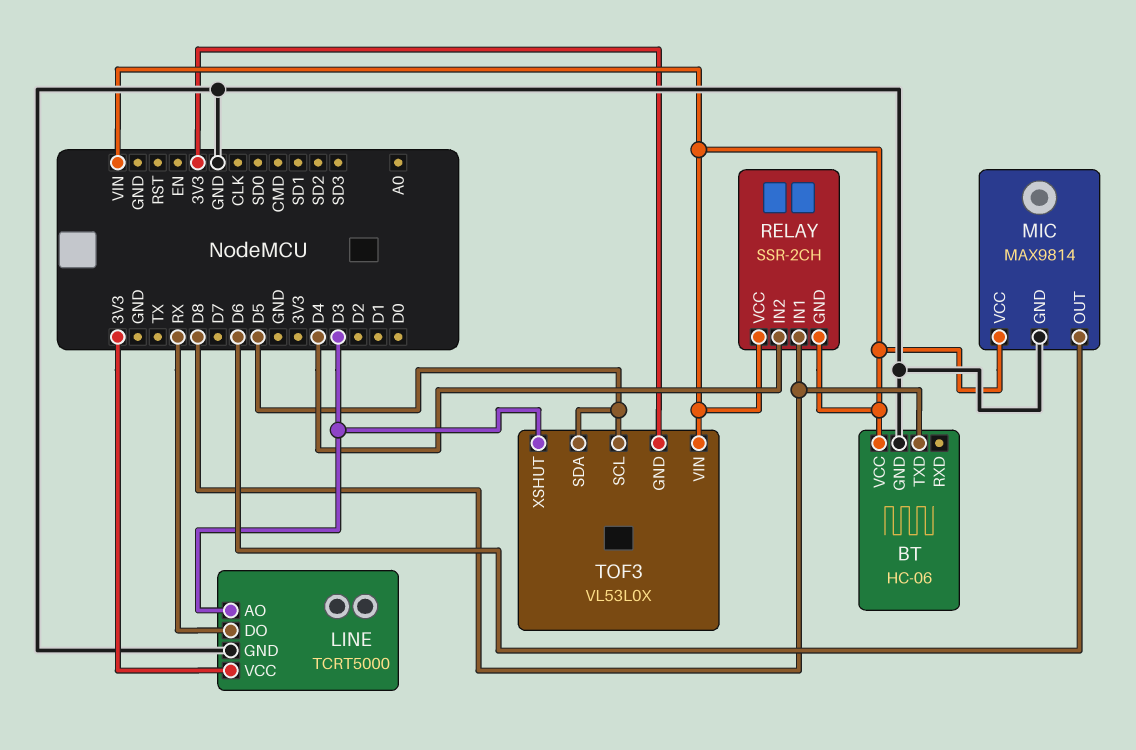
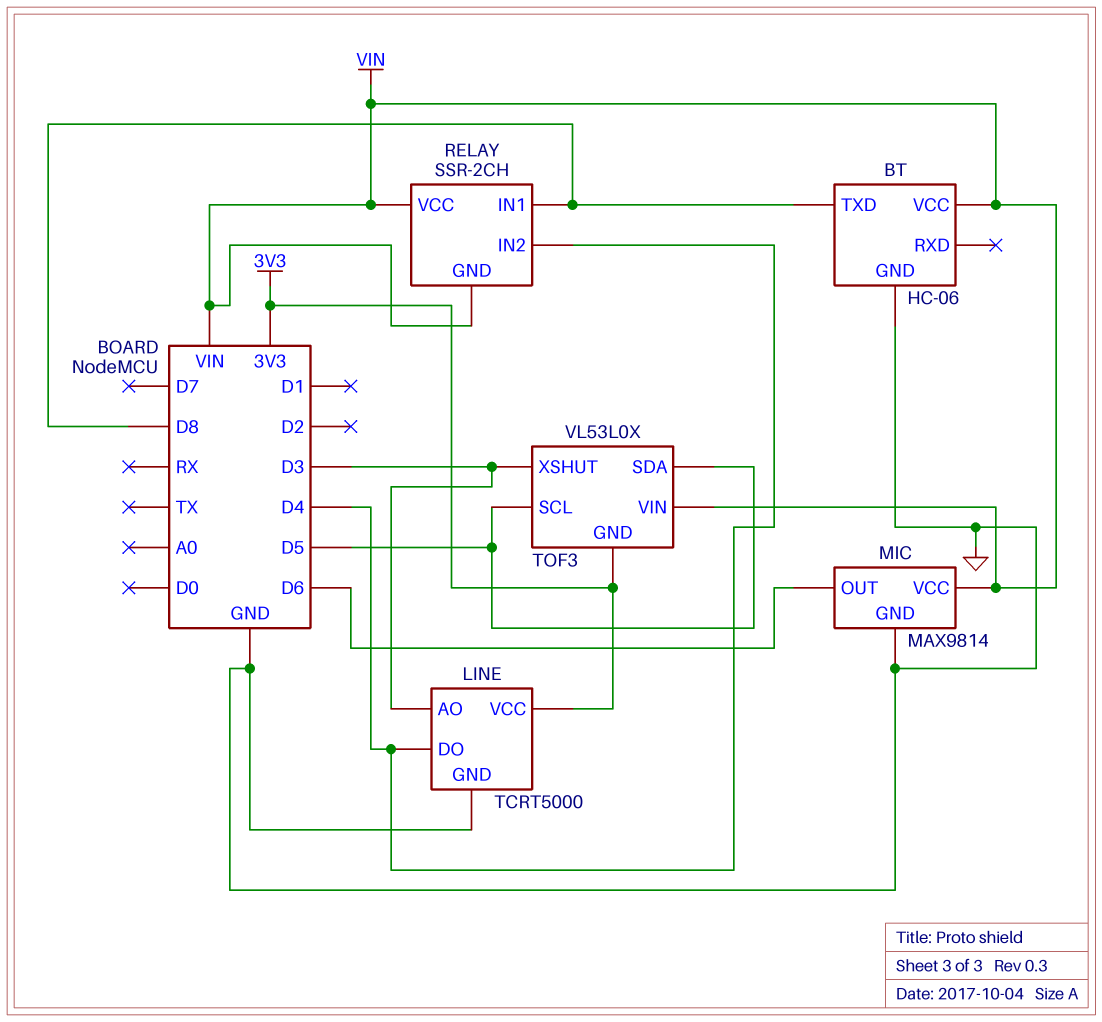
LINE pin DO: RX -> D4

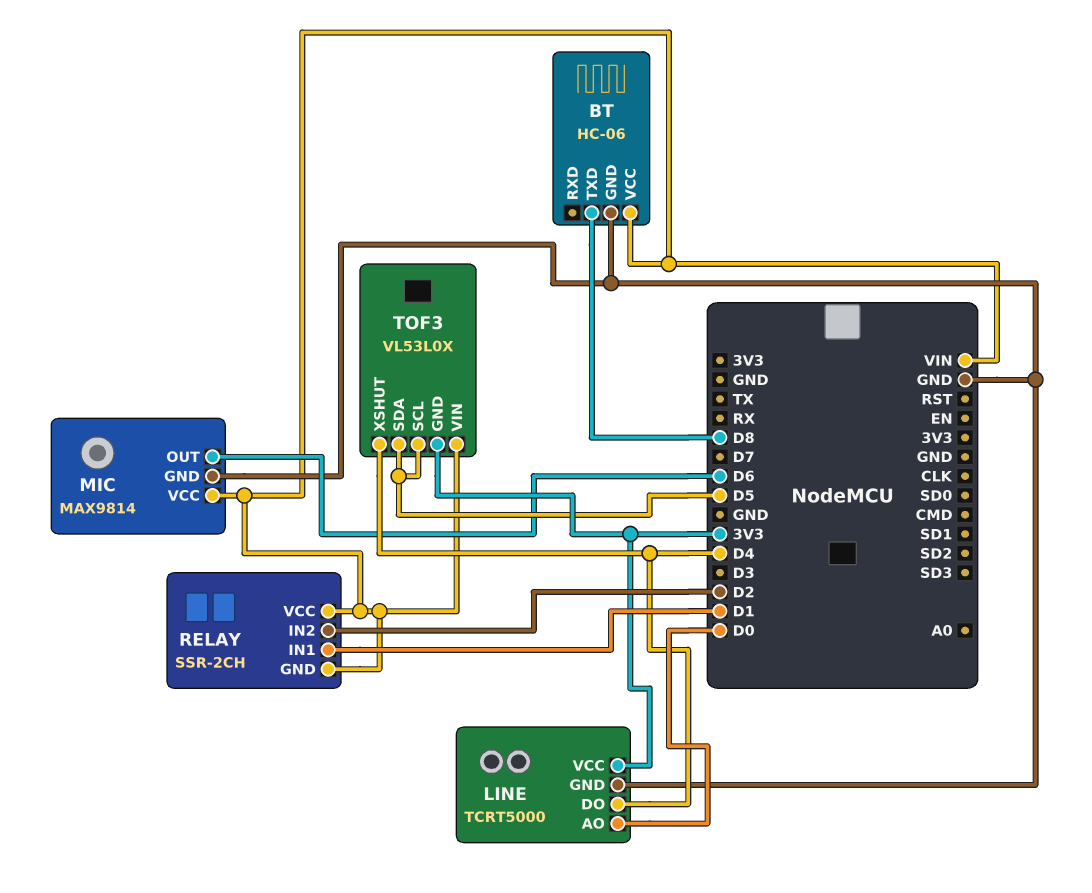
LINE pin AO: D3 -> D0
RELAY pin IN1: D8 -> D1
RELAY pin IN2: D4 -> D2
TOF3 pin XSHUT: D3 -> D4

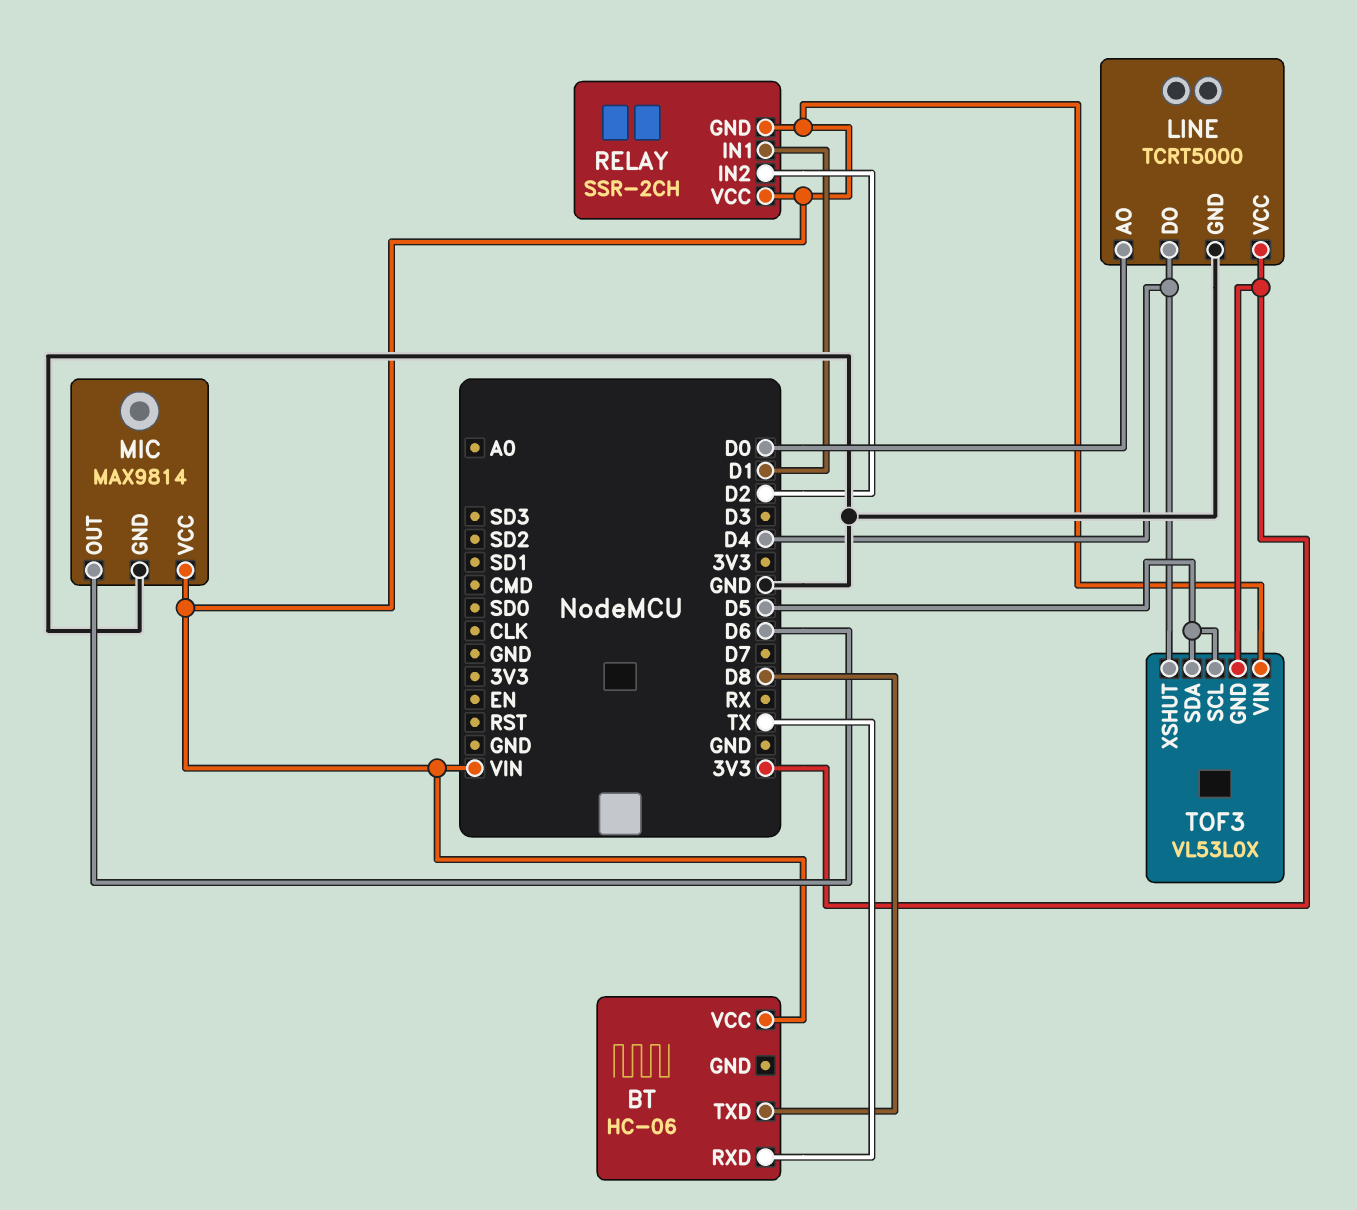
BT pin GND: GND -> none
BT pin RXD: none -> TX

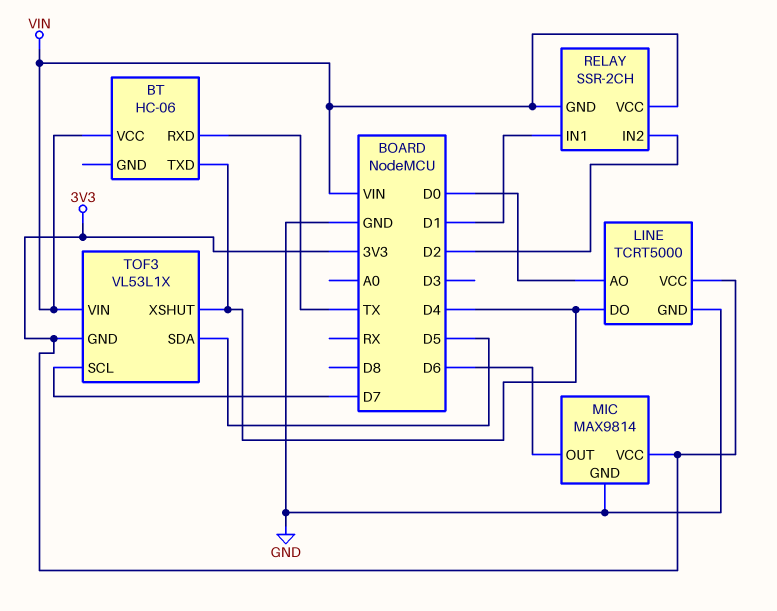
BT pin TXD: D8 -> D4
MIC pin VCC: VIN -> 3V3
TOF3: VL53L0X -> VL53L1X
TOF3 pin SCL: D5 -> D7

